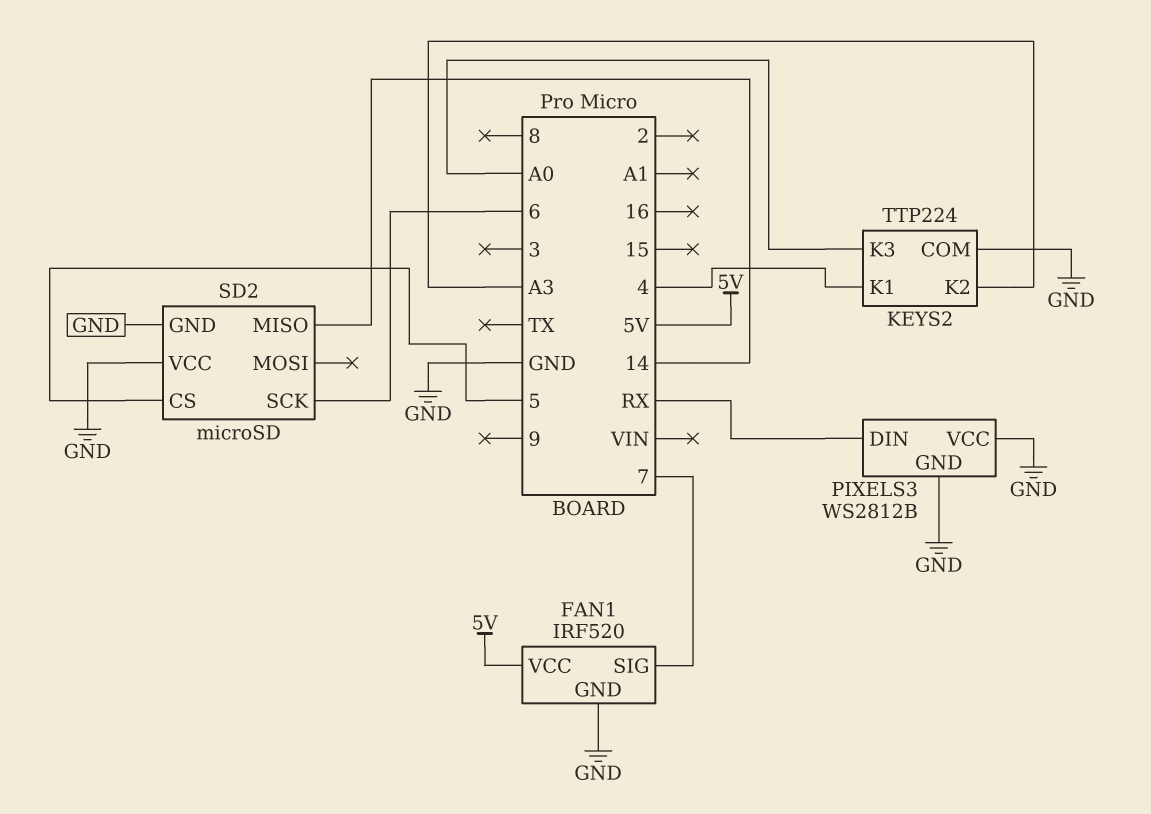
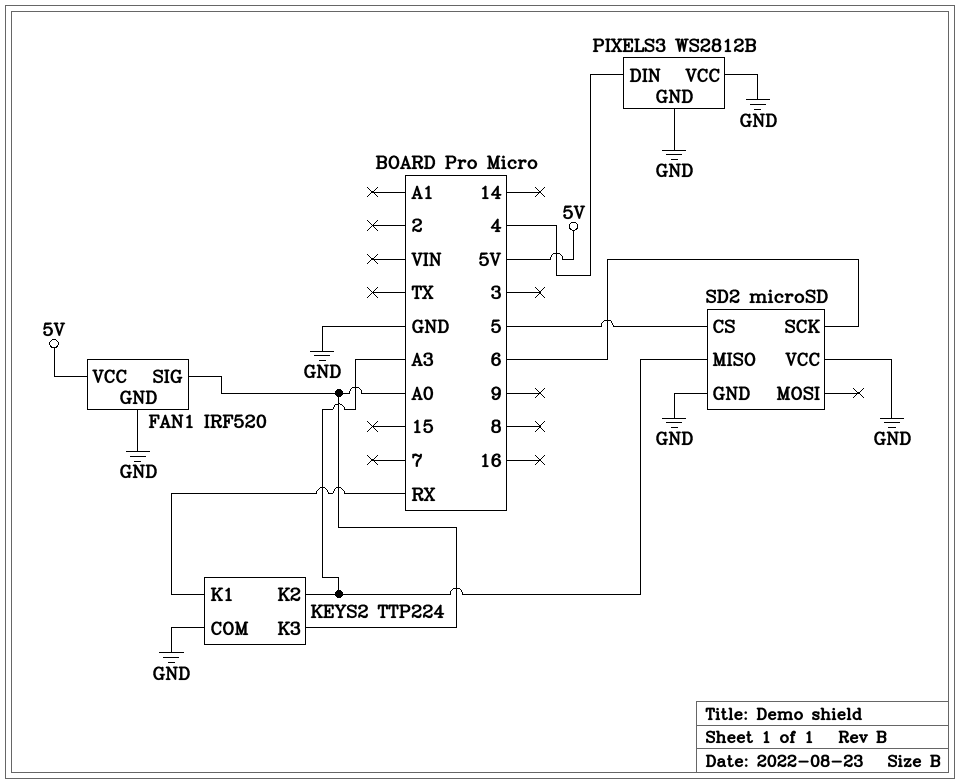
FAN1 pin SIG: 7 -> A0
KEYS2 pin K1: 4 -> RX
PIXELS3 pin DIN: RX -> 4
SD2 pin MISO: 14 -> A3

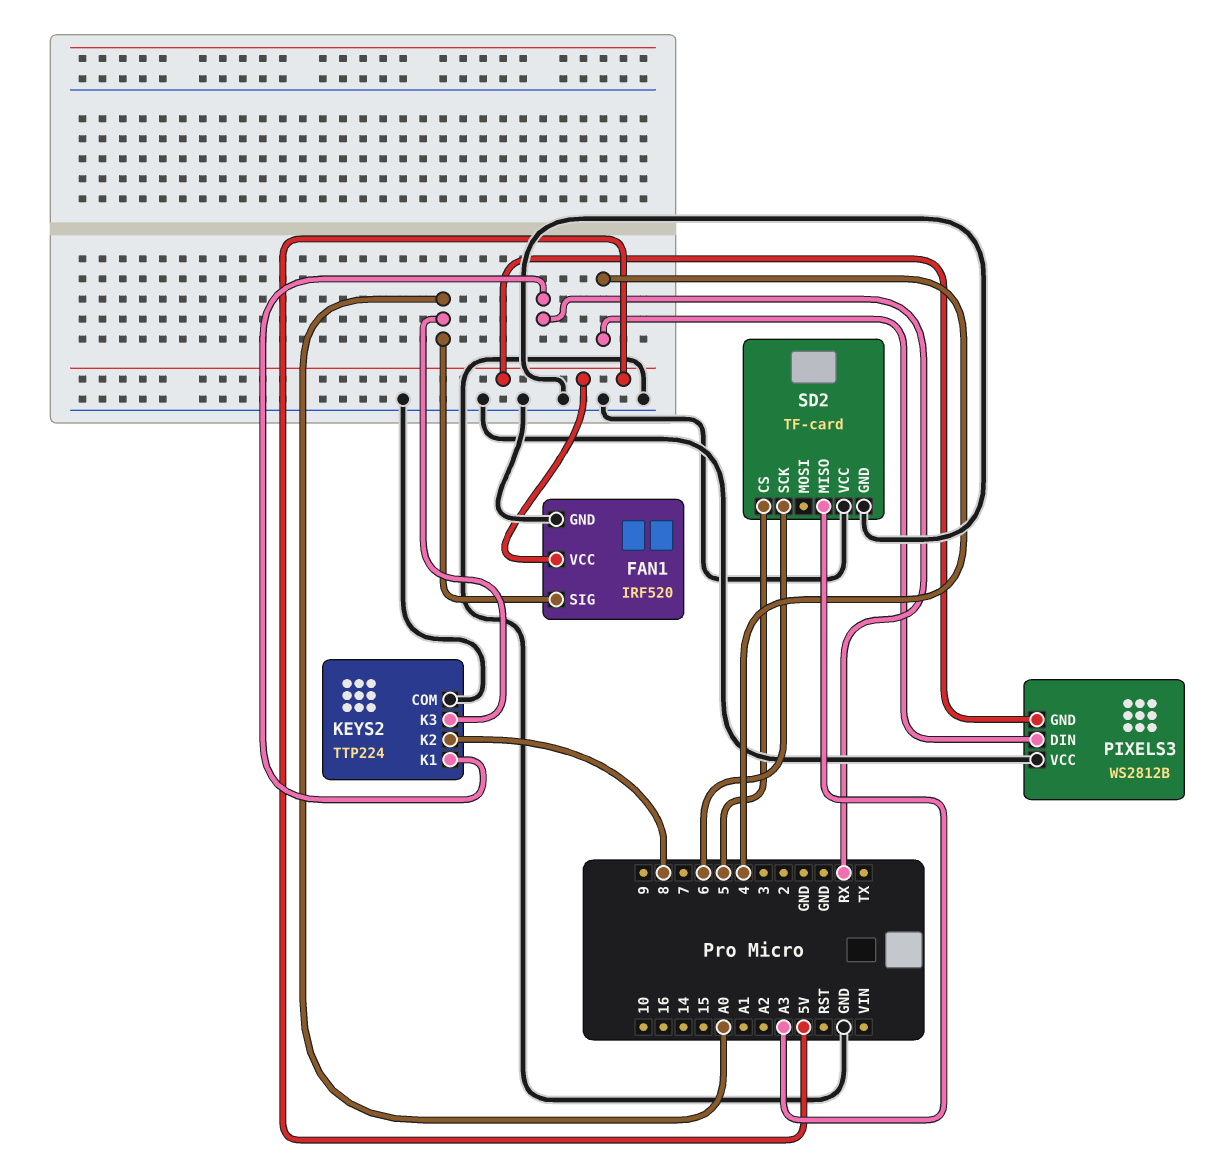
KEYS2 pin K2: A3 -> 8
PIXELS3 pin GND: GND -> 5V
SD2: microSD -> TF-card

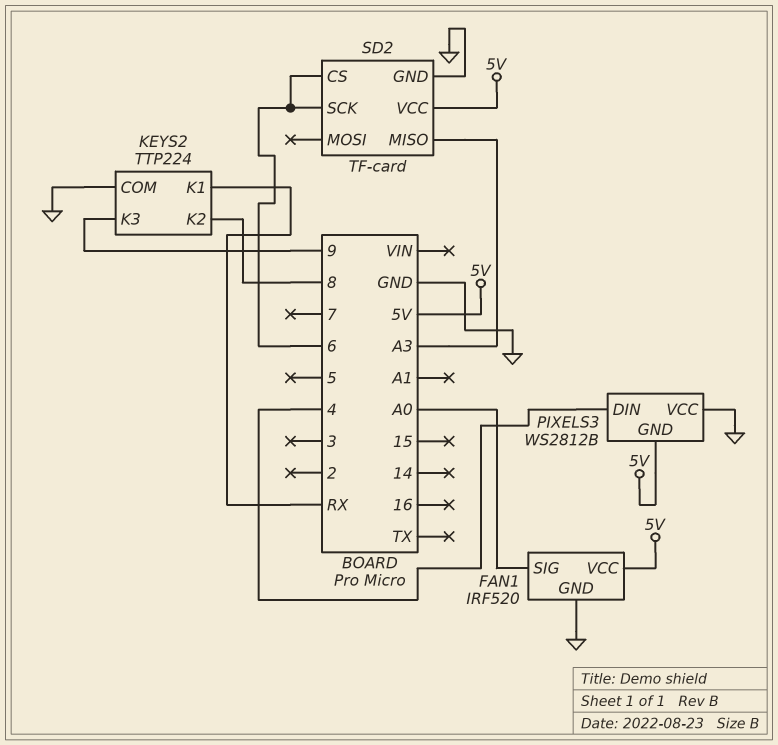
KEYS2 pin K3: A0 -> 9
SD2 pin CS: 5 -> 6
SD2 pin VCC: GND -> 5V

